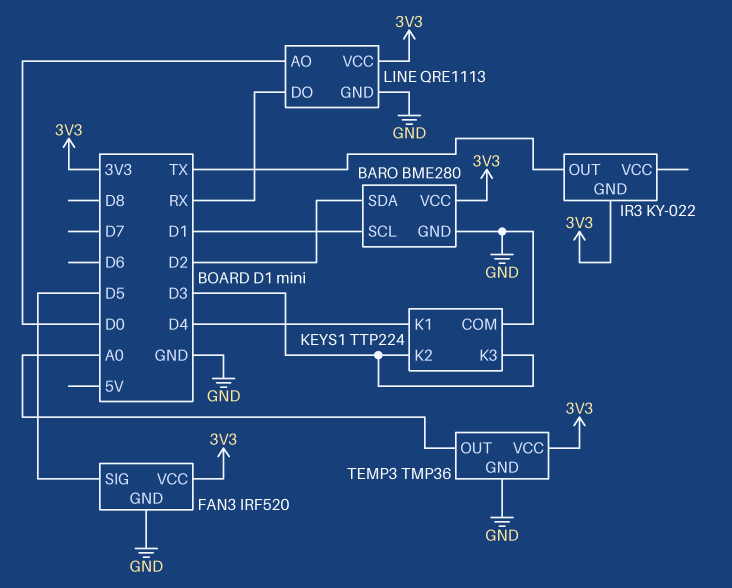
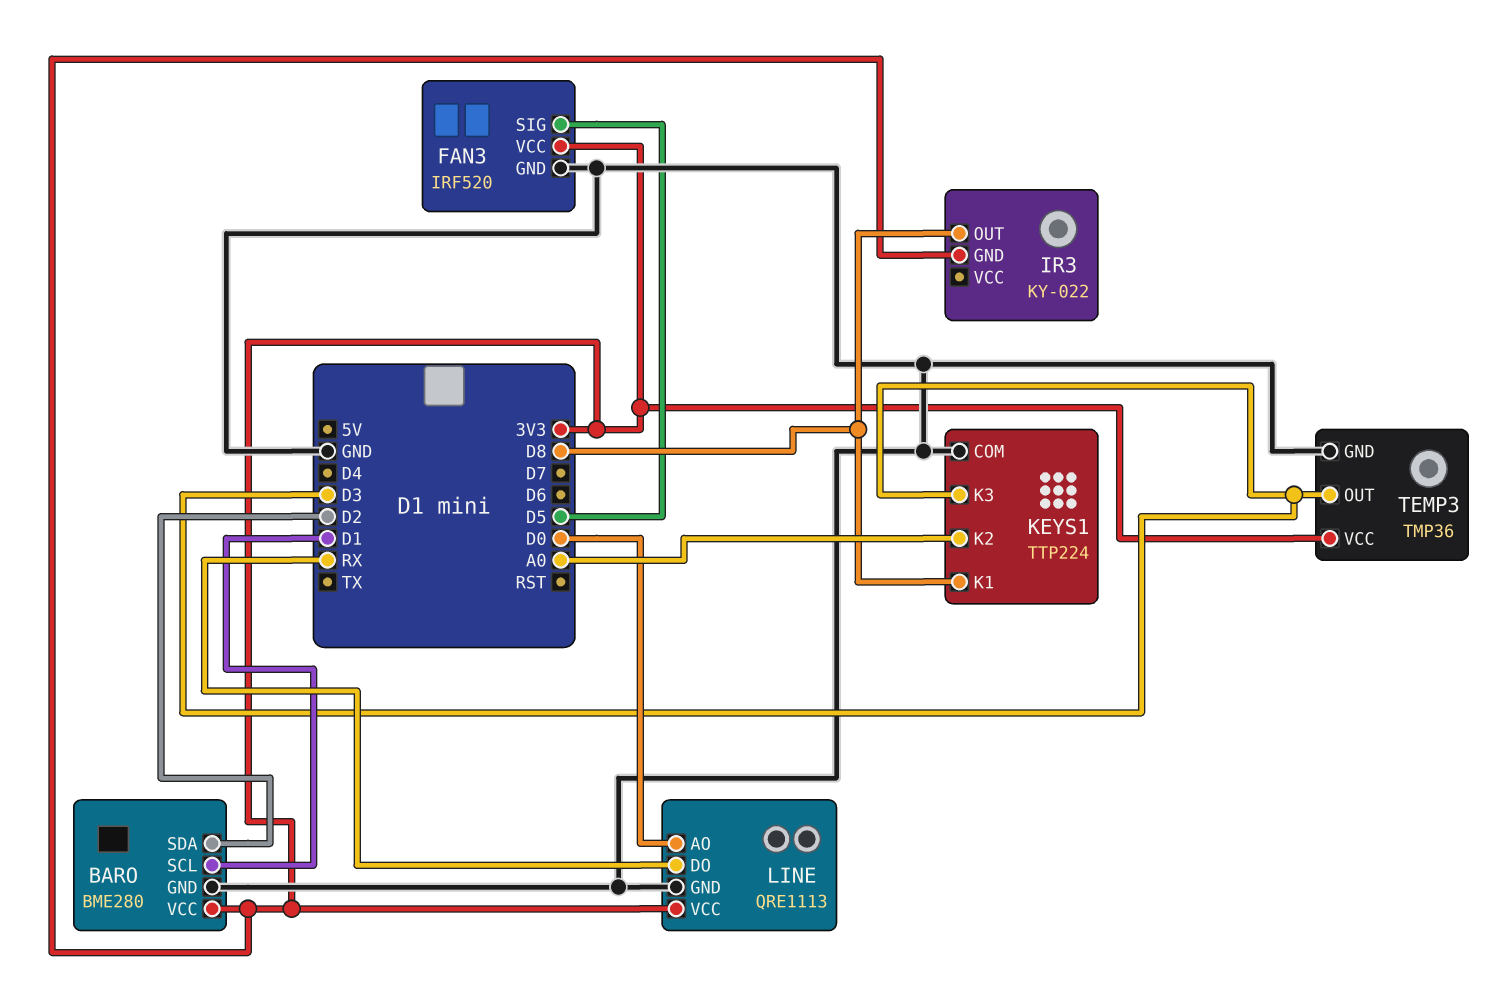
IR3 pin OUT: TX -> D8
KEYS1 pin K1: D4 -> D8
KEYS1 pin K2: D3 -> A0
TEMP3 pin OUT: A0 -> D3

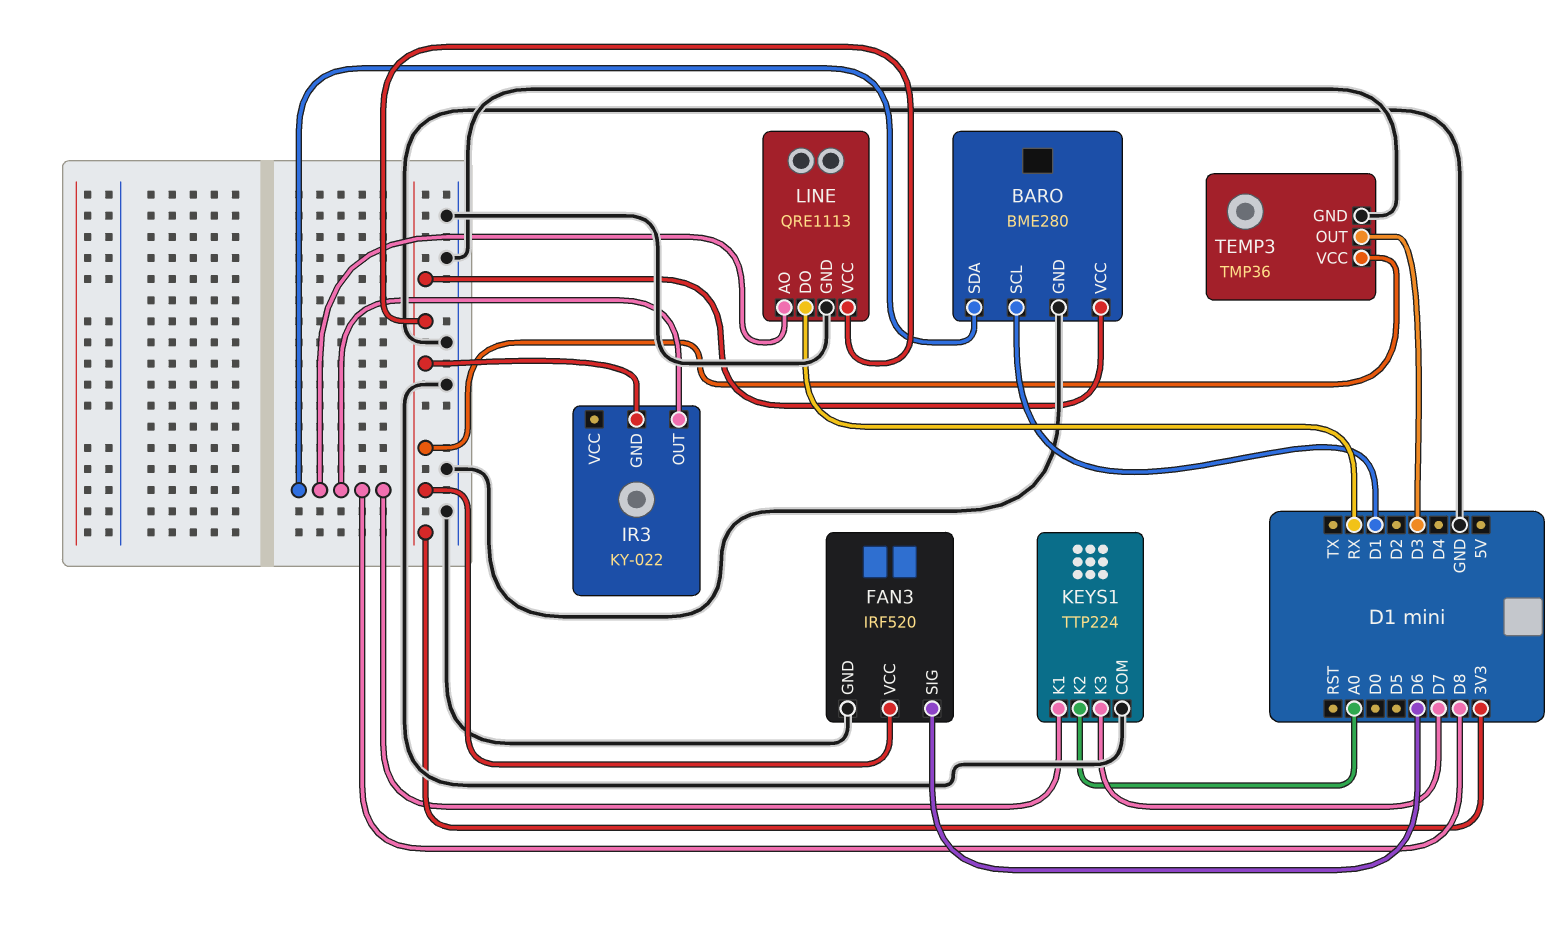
BARO pin SDA: D2 -> D8
FAN3 pin SIG: D5 -> D6
KEYS1 pin K3: D3 -> D7
LINE pin AO: D0 -> D8

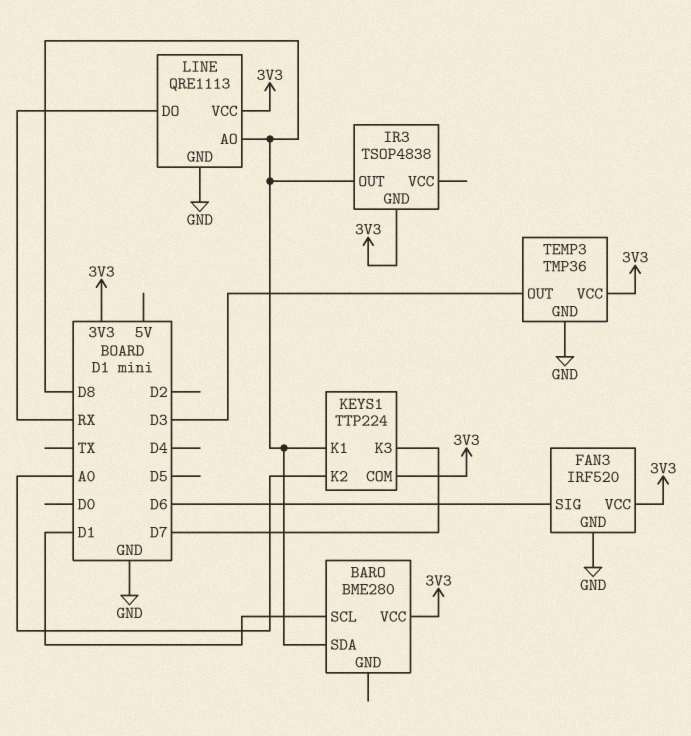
BARO pin GND: GND -> none
IR3: KY-022 -> TSOP4838
KEYS1 pin COM: GND -> 3V3

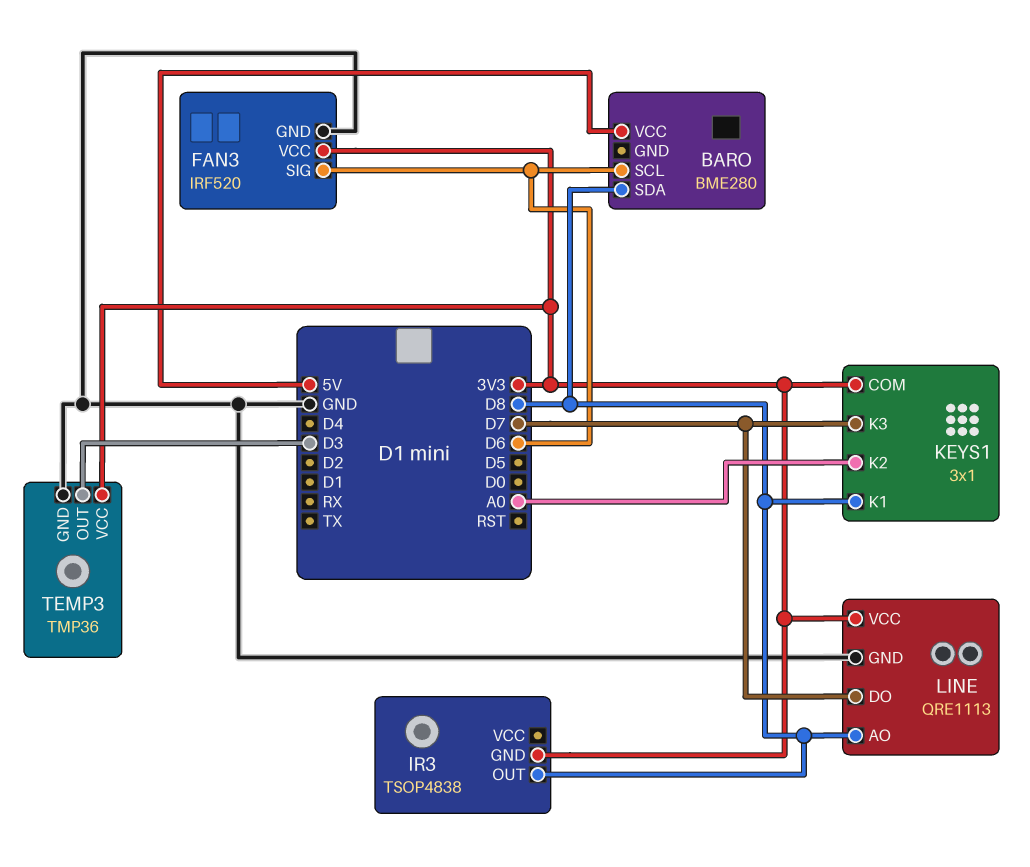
BARO pin SCL: D1 -> D6
BARO pin VCC: 3V3 -> 5V
KEYS1: TTP224 -> 3x1
LINE pin DO: RX -> D7

